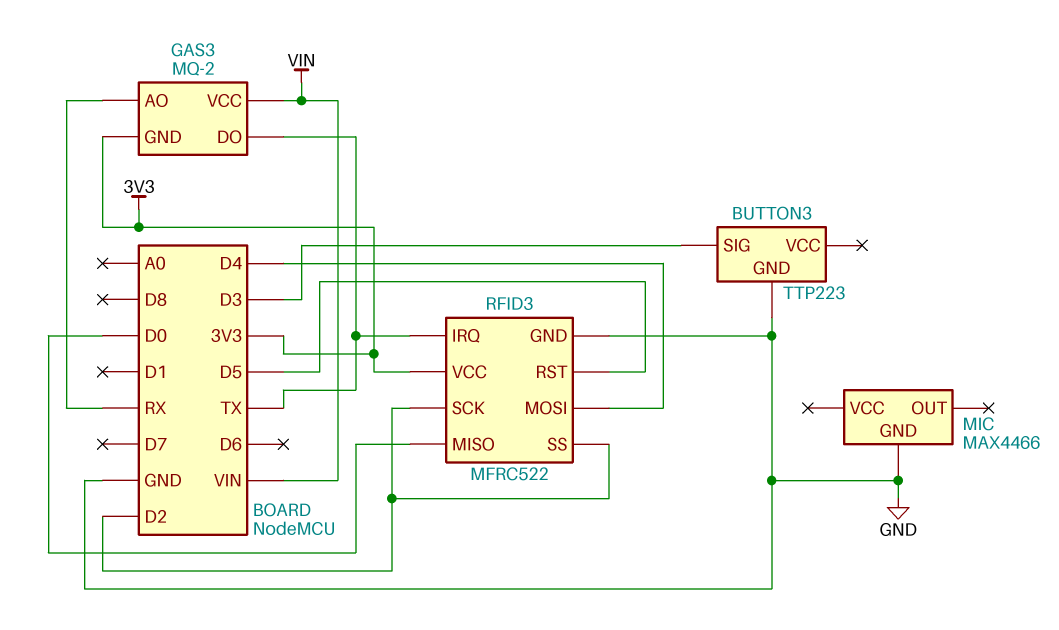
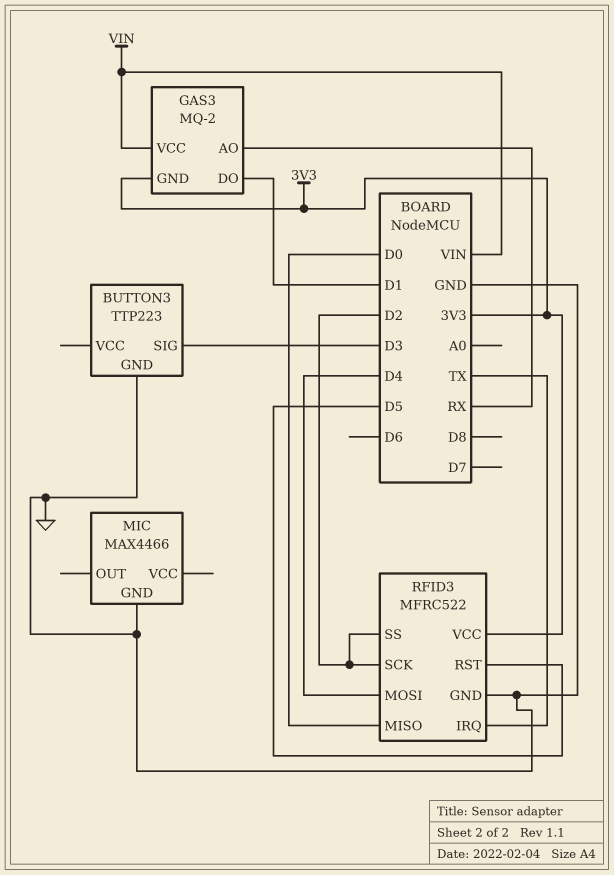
GAS3 pin DO: TX -> D1

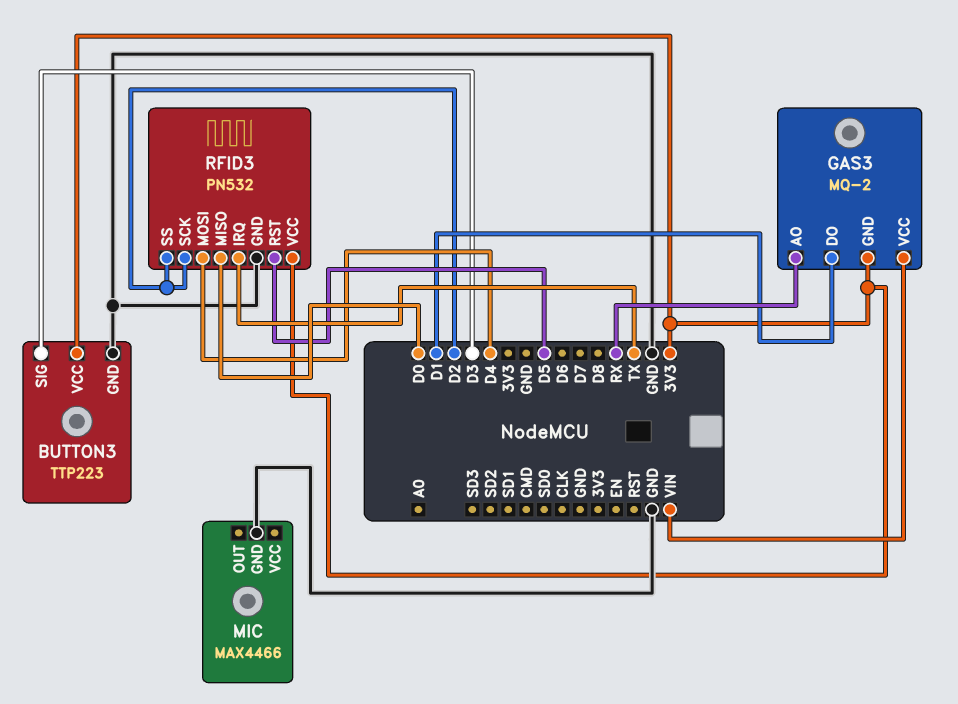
BUTTON3 pin VCC: none -> 3V3
RFID3: MFRC522 -> PN532

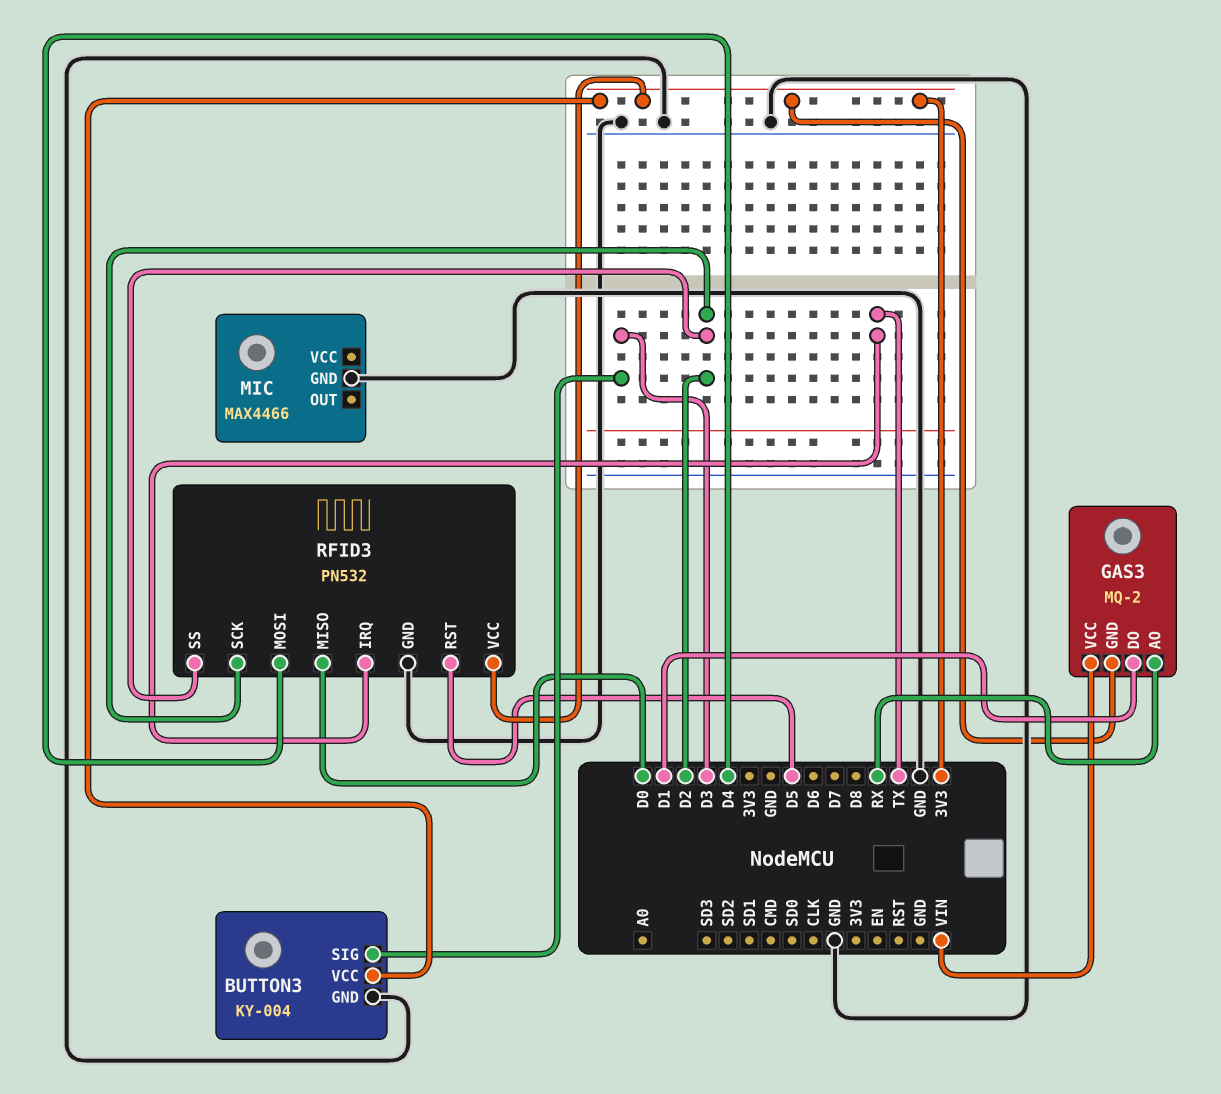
BUTTON3: TTP223 -> KY-004

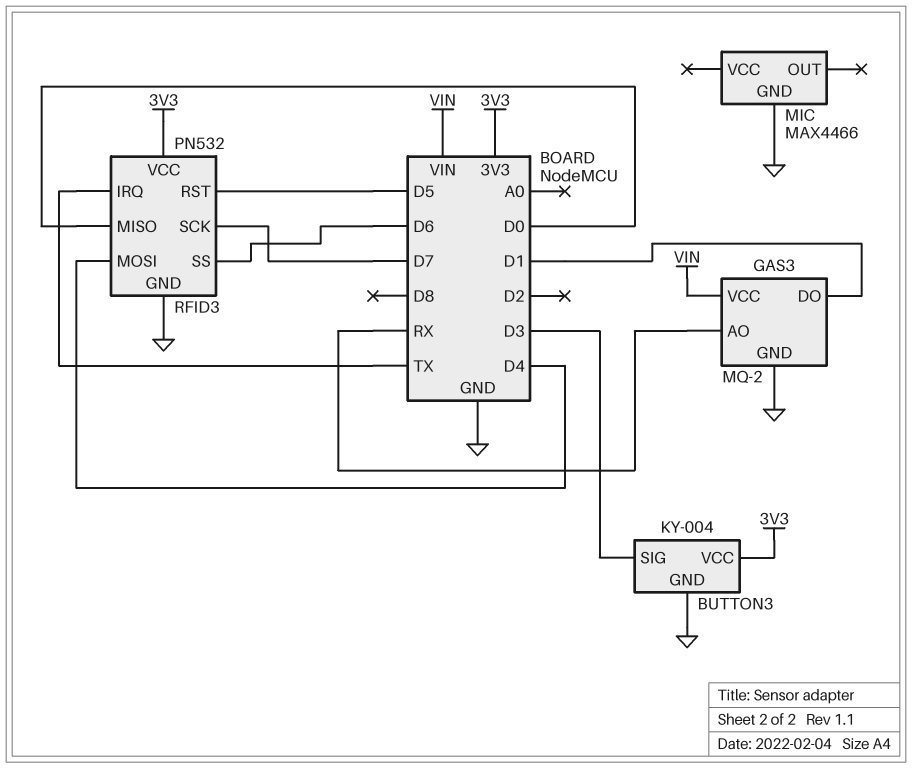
GAS3 pin GND: 3V3 -> GND
RFID3 pin SCK: D2 -> D7
RFID3 pin SS: D2 -> D6

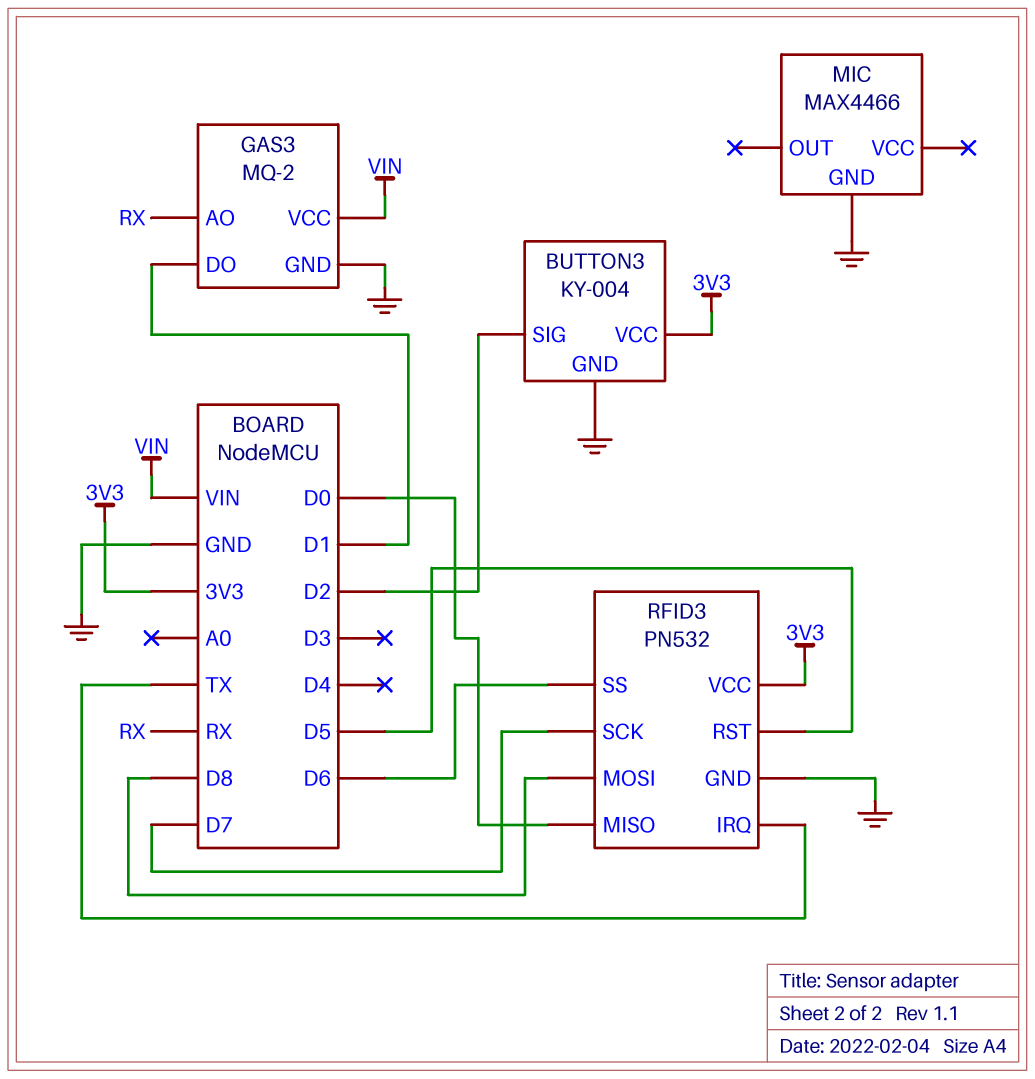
BUTTON3 pin SIG: D3 -> D2
RFID3 pin MOSI: D4 -> D8

